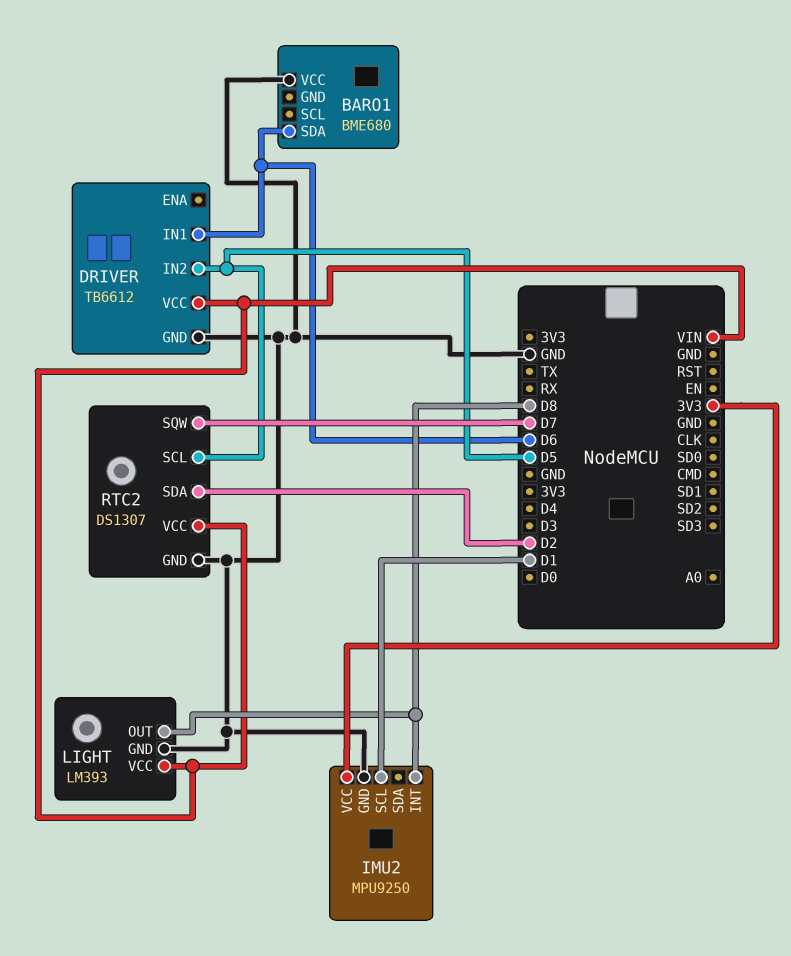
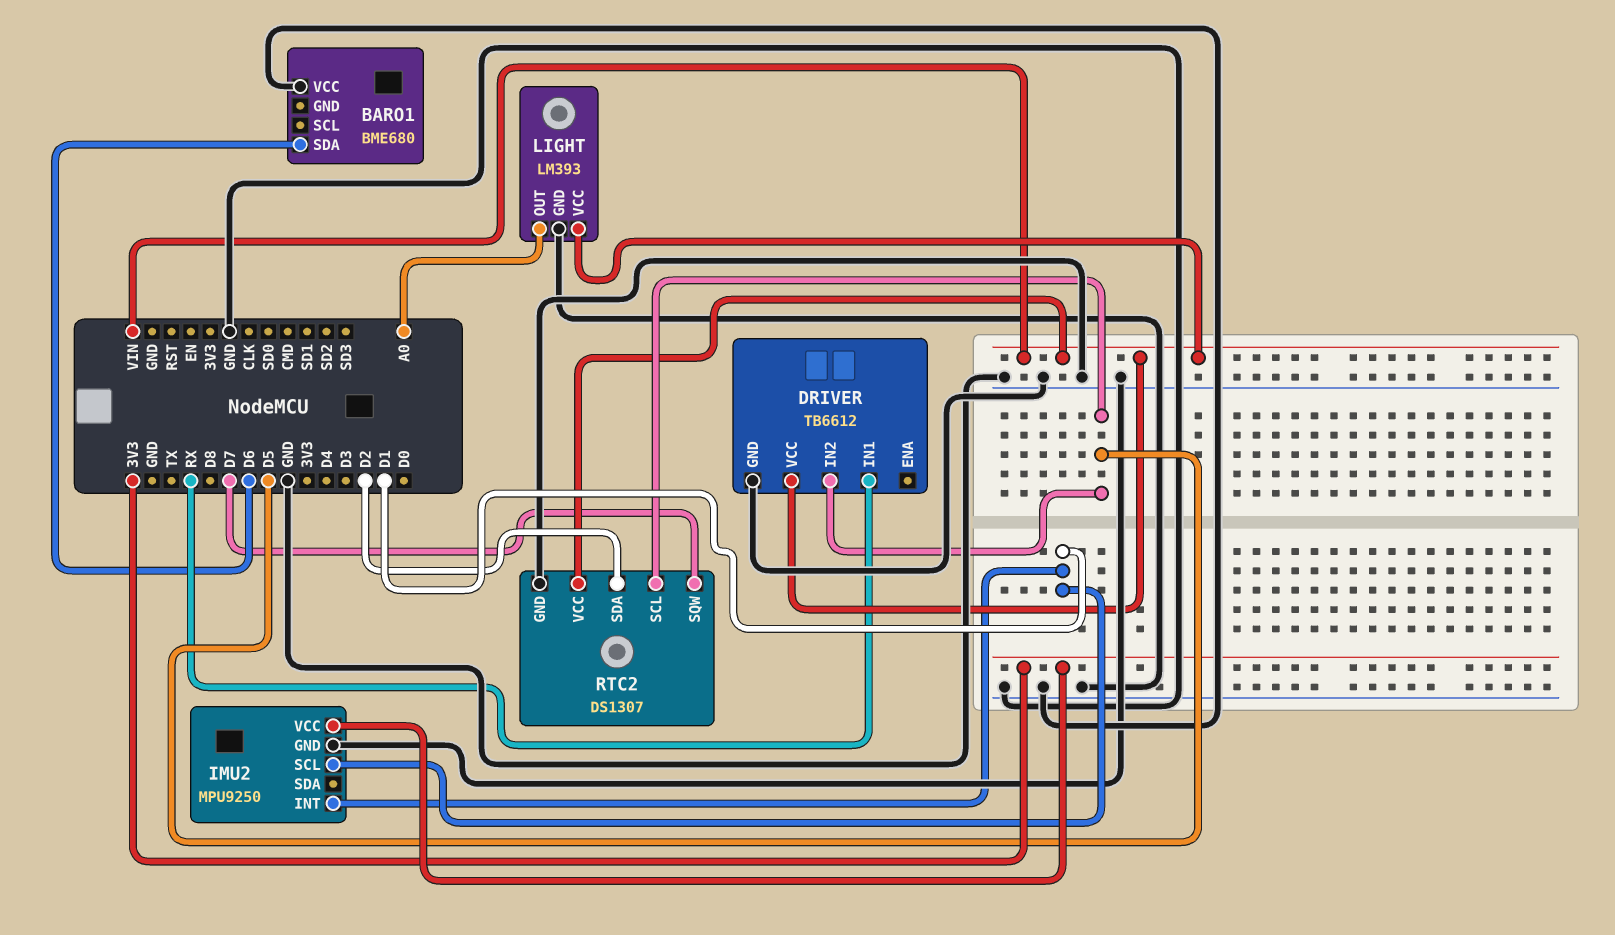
DRIVER pin IN1: D6 -> RX
IMU2 pin INT: D8 -> D1
LIGHT pin OUT: D8 -> A0

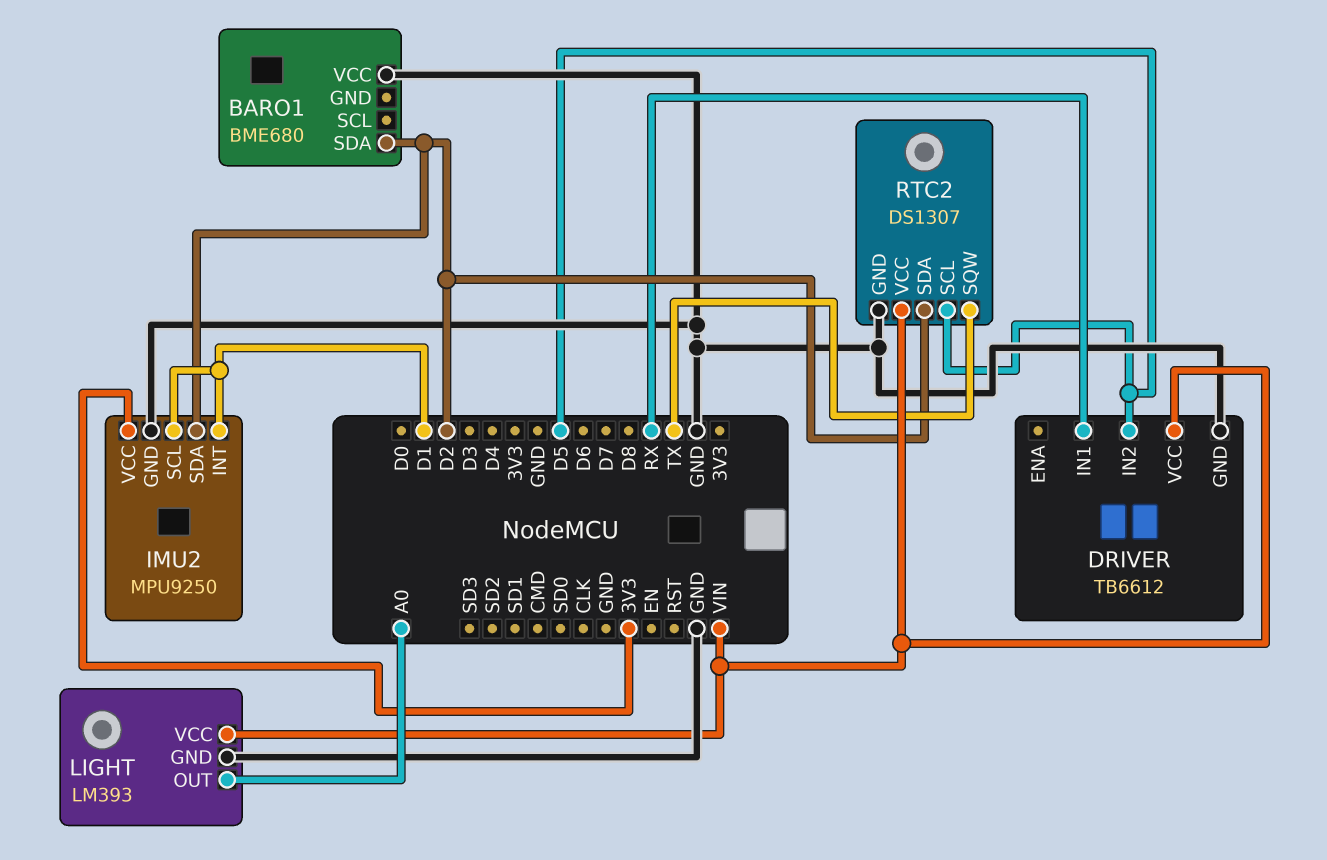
BARO1 pin SDA: D6 -> D2
IMU2 pin SDA: none -> D2
RTC2 pin SQW: D7 -> TX

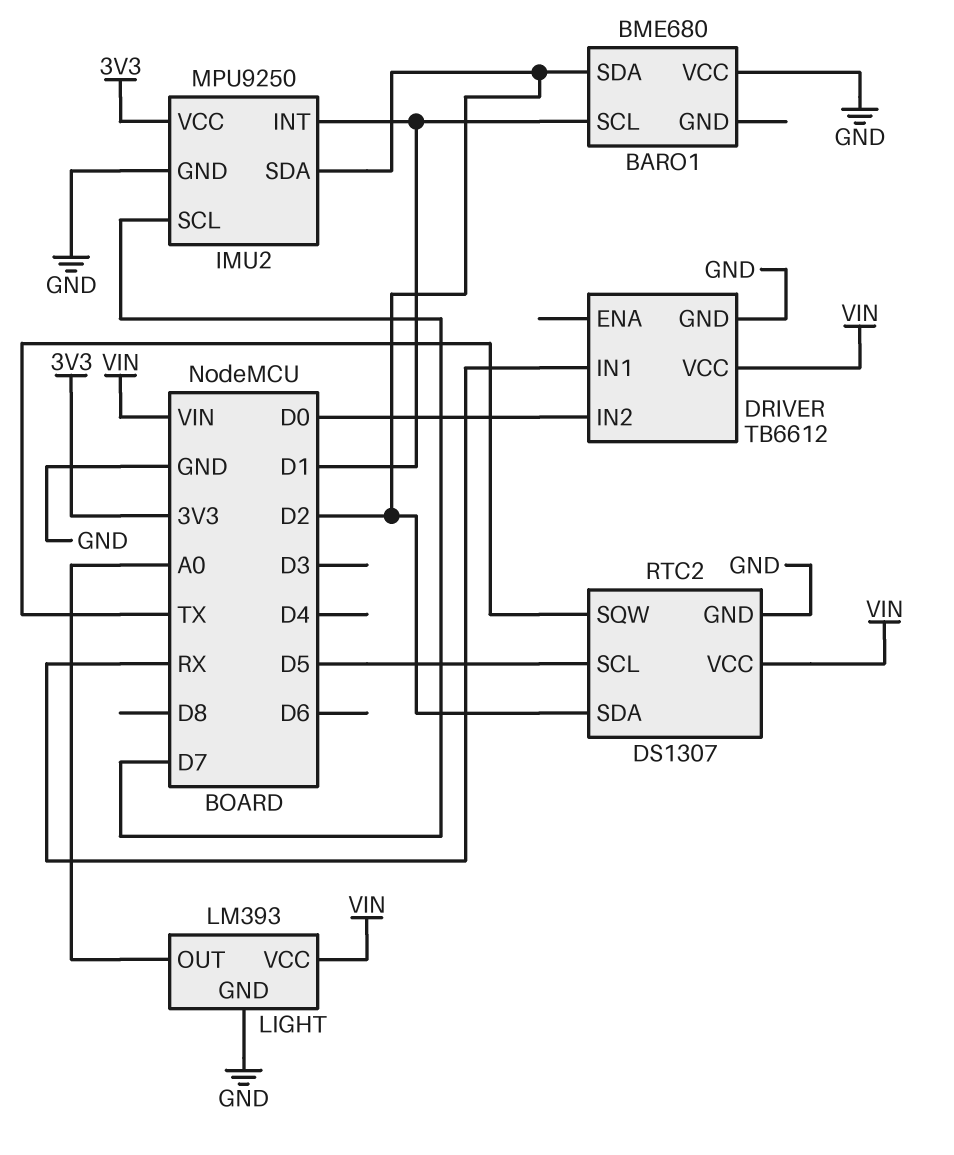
BARO1 pin SCL: none -> D1
DRIVER pin IN2: D5 -> D0
IMU2 pin SCL: D1 -> D7

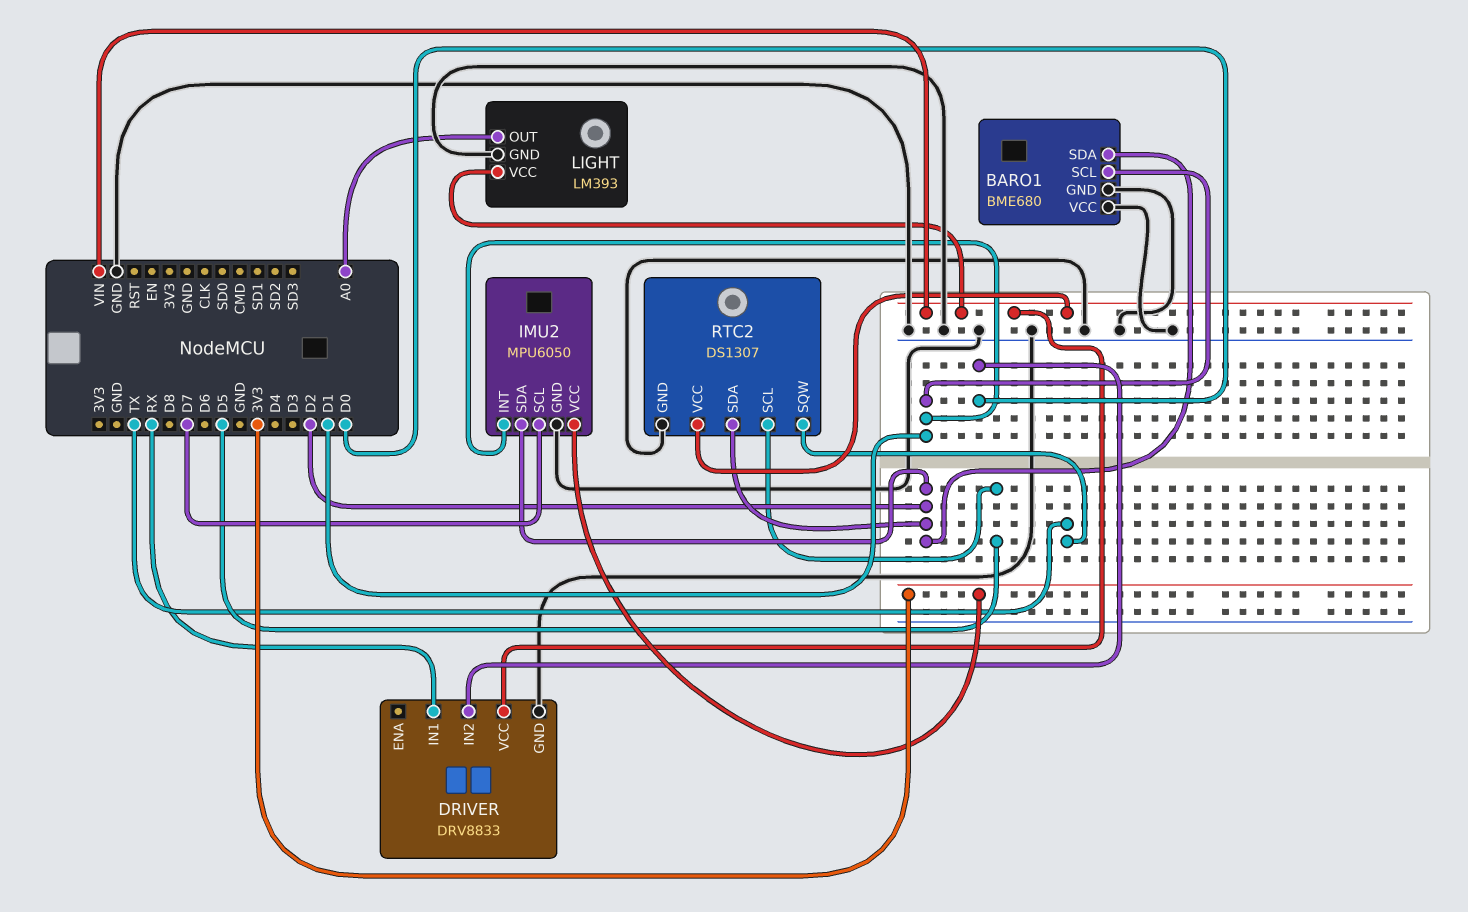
BARO1 pin GND: none -> GND
DRIVER: TB6612 -> DRV8833
IMU2: MPU9250 -> MPU6050

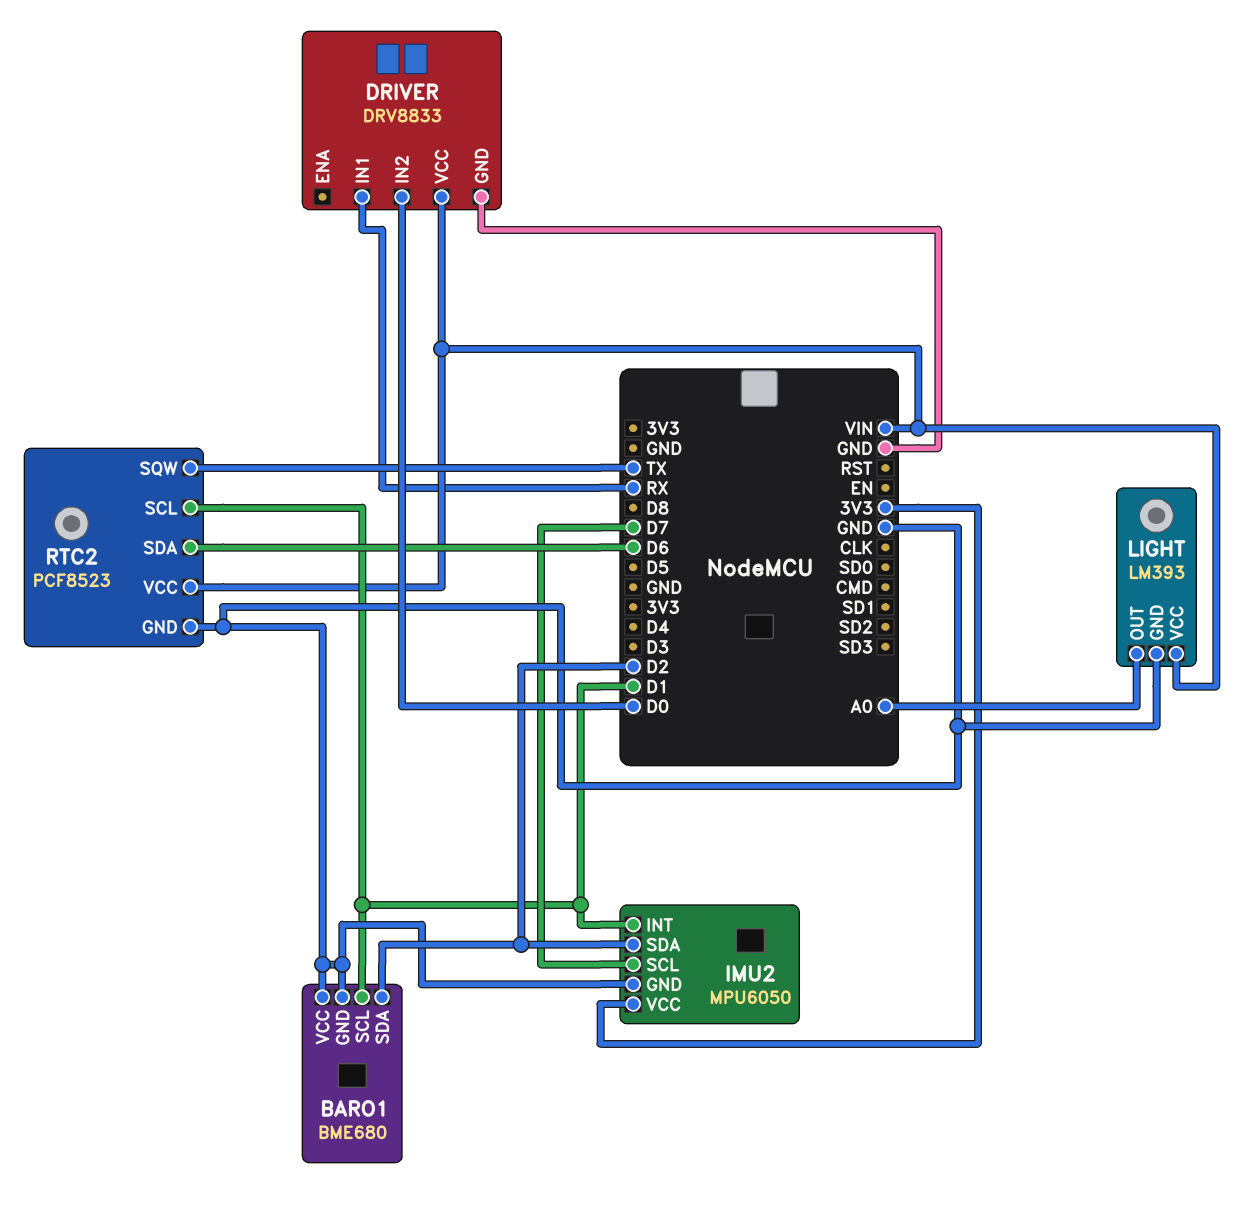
RTC2: DS1307 -> PCF8523
RTC2 pin SCL: D5 -> D1
RTC2 pin SDA: D2 -> D6

